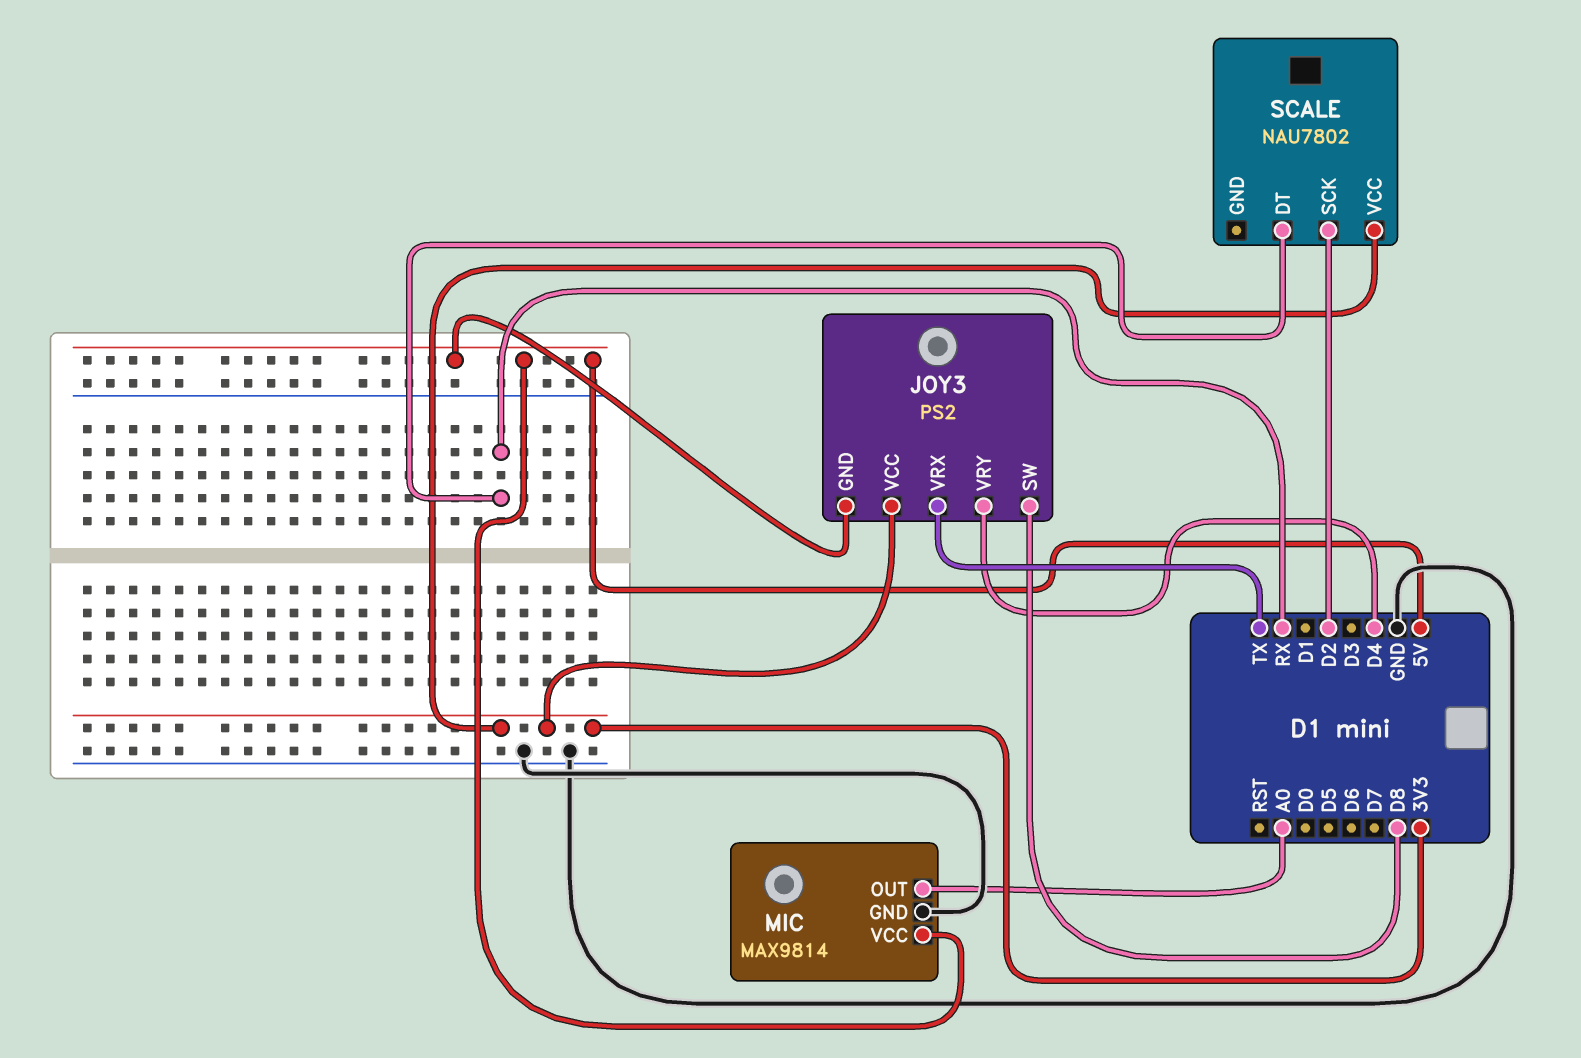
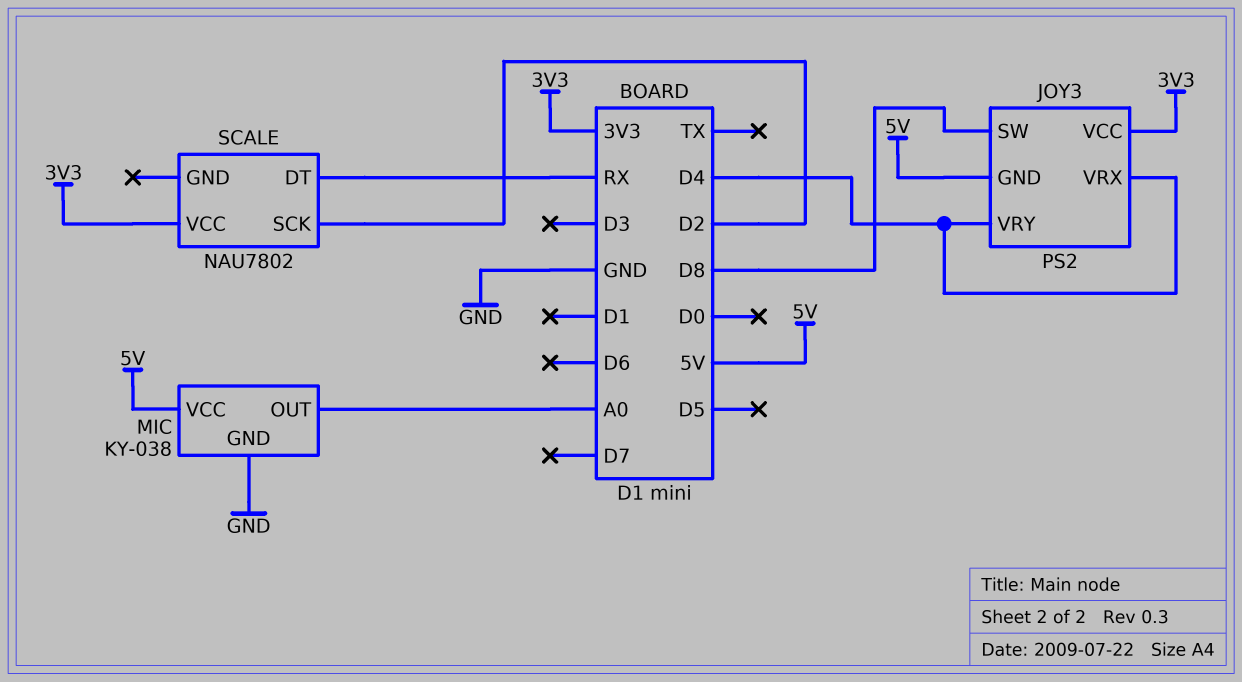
JOY3 pin VRX: TX -> D4
MIC: MAX9814 -> KY-038

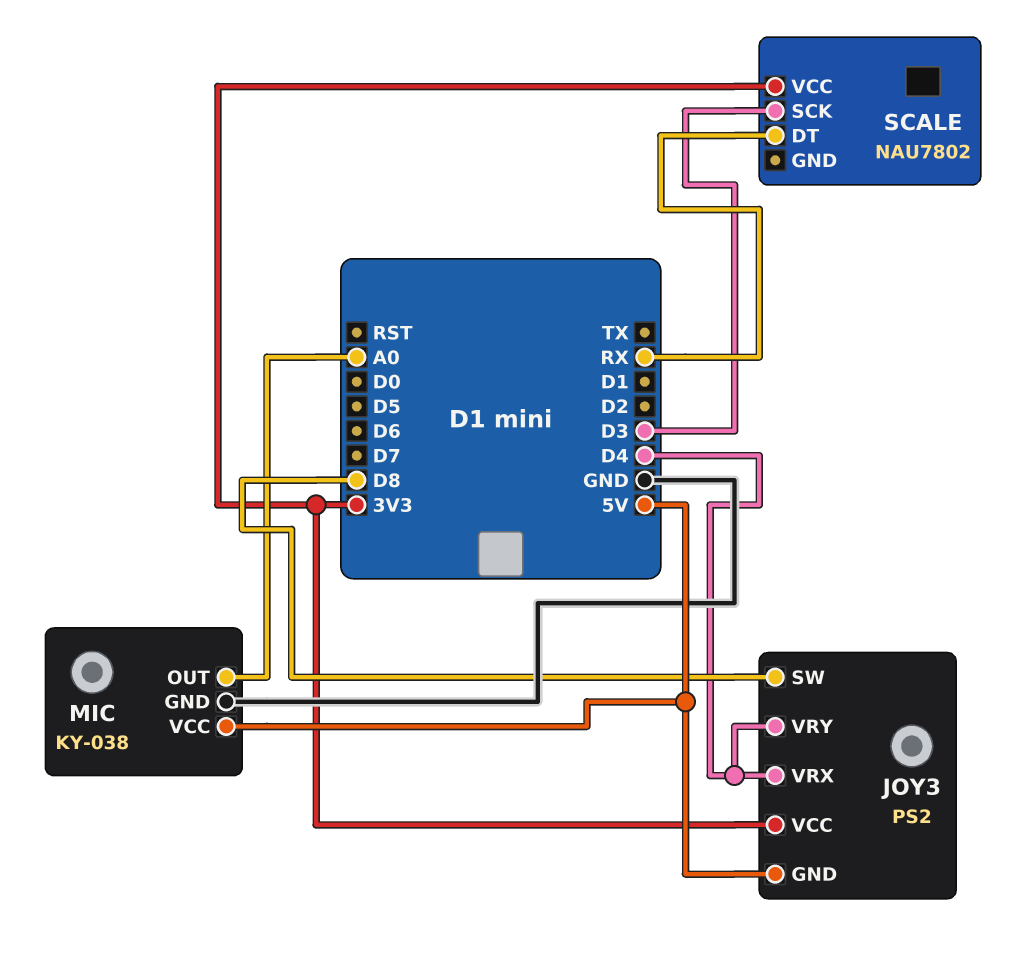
SCALE pin SCK: D2 -> D3

